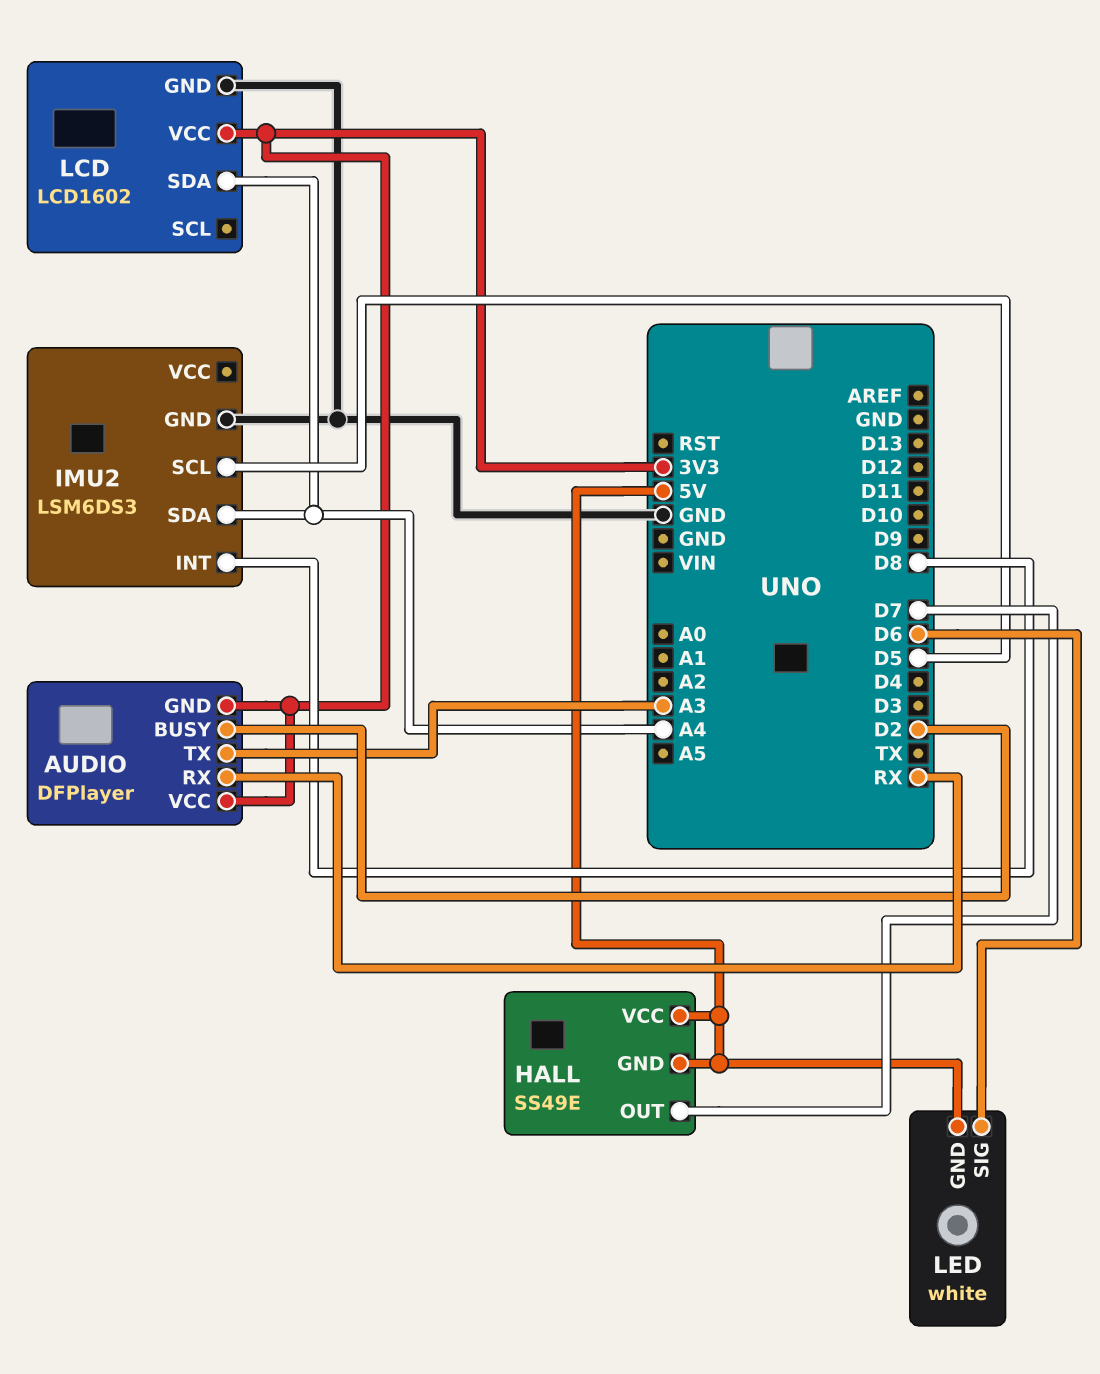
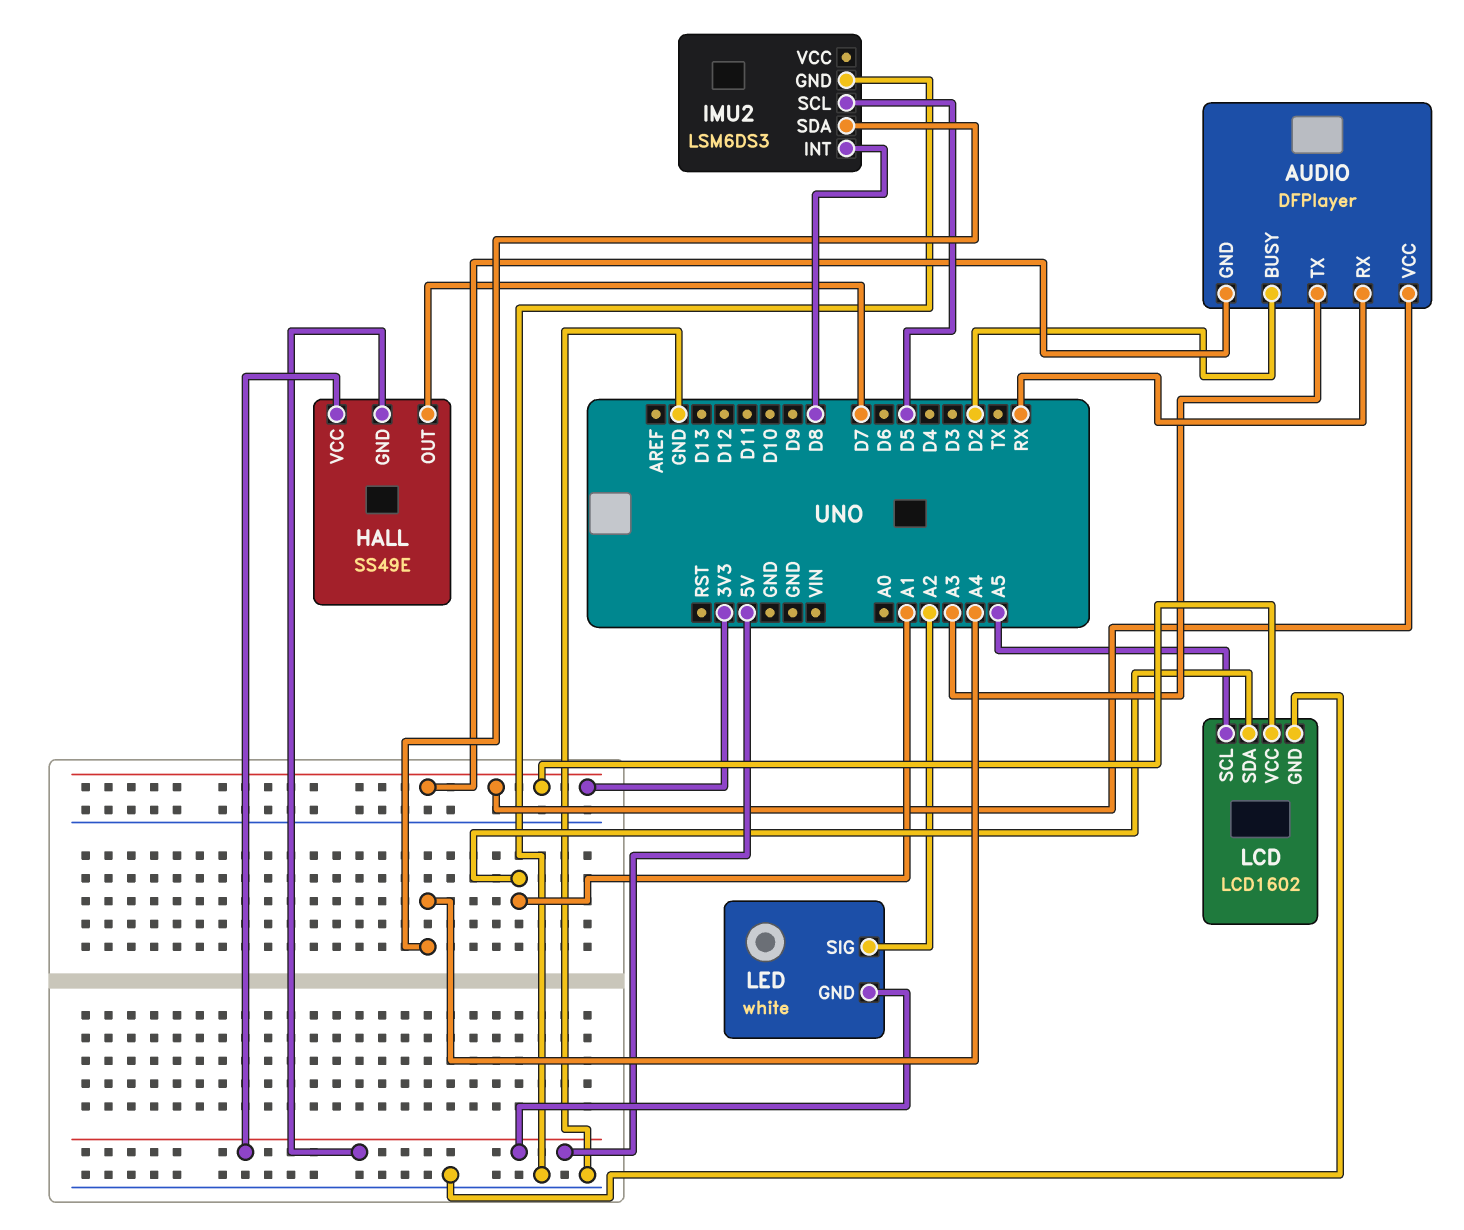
LCD pin SCL: none -> A5
LCD pin SDA: A4 -> A1
LED pin SIG: D6 -> A2

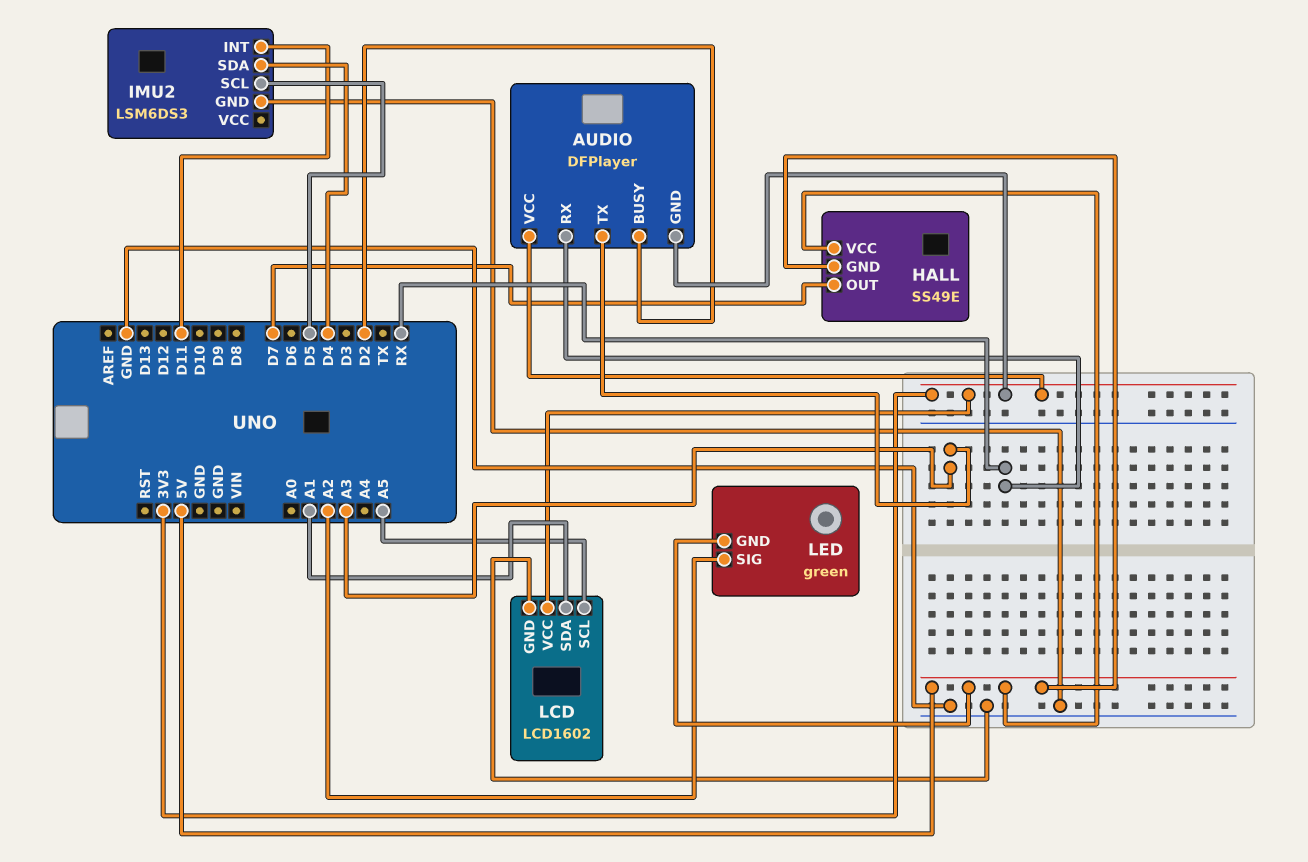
IMU2 pin INT: D8 -> D11
IMU2 pin SDA: A4 -> D4
LED: white -> green

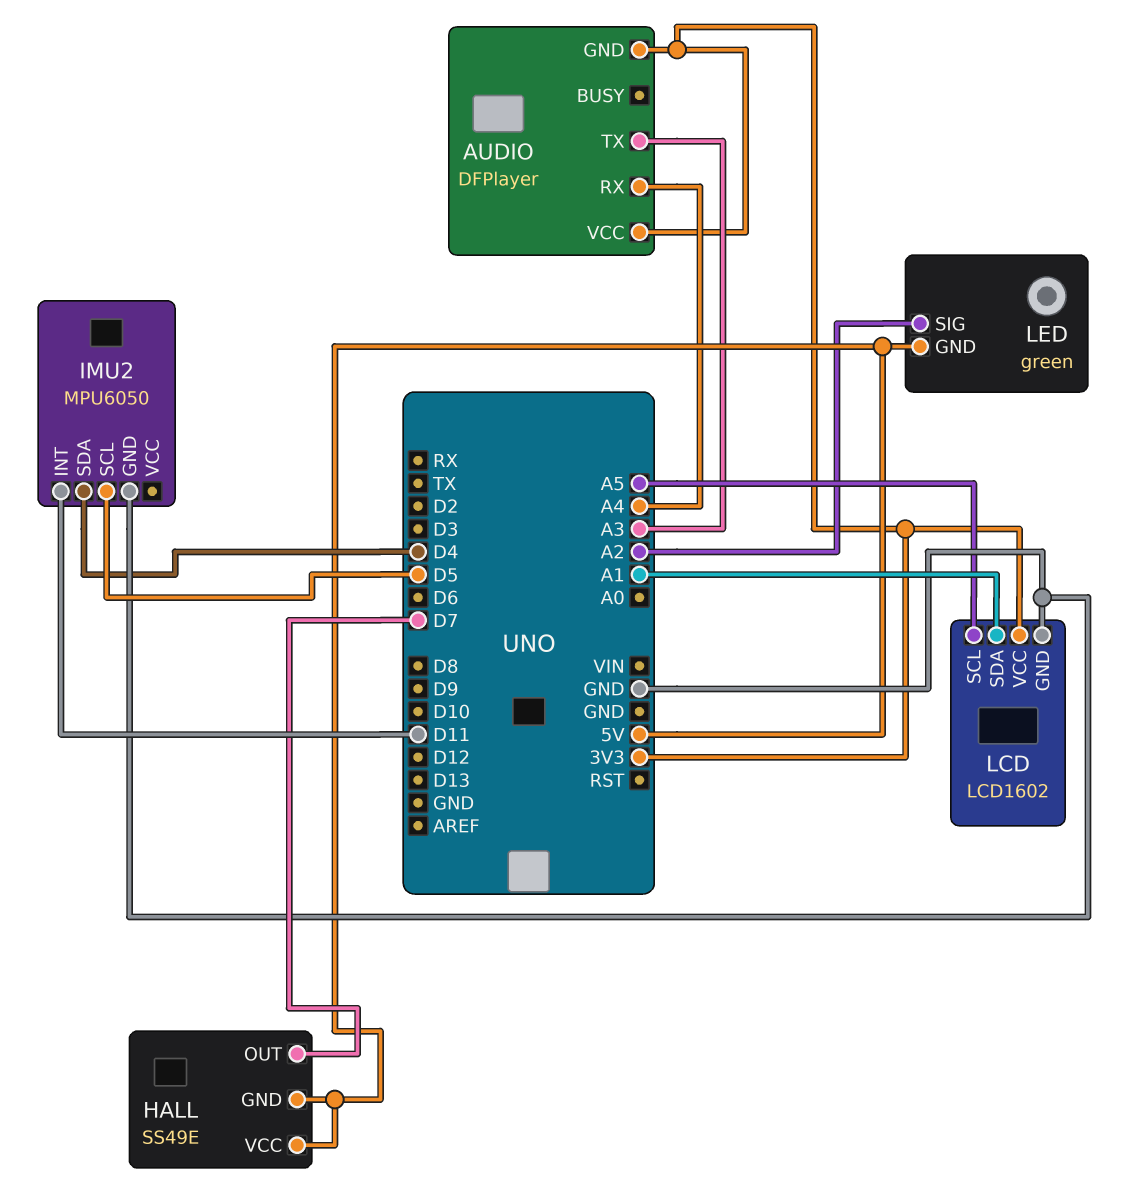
AUDIO pin BUSY: D2 -> none
AUDIO pin RX: RX -> A4
IMU2: LSM6DS3 -> MPU6050

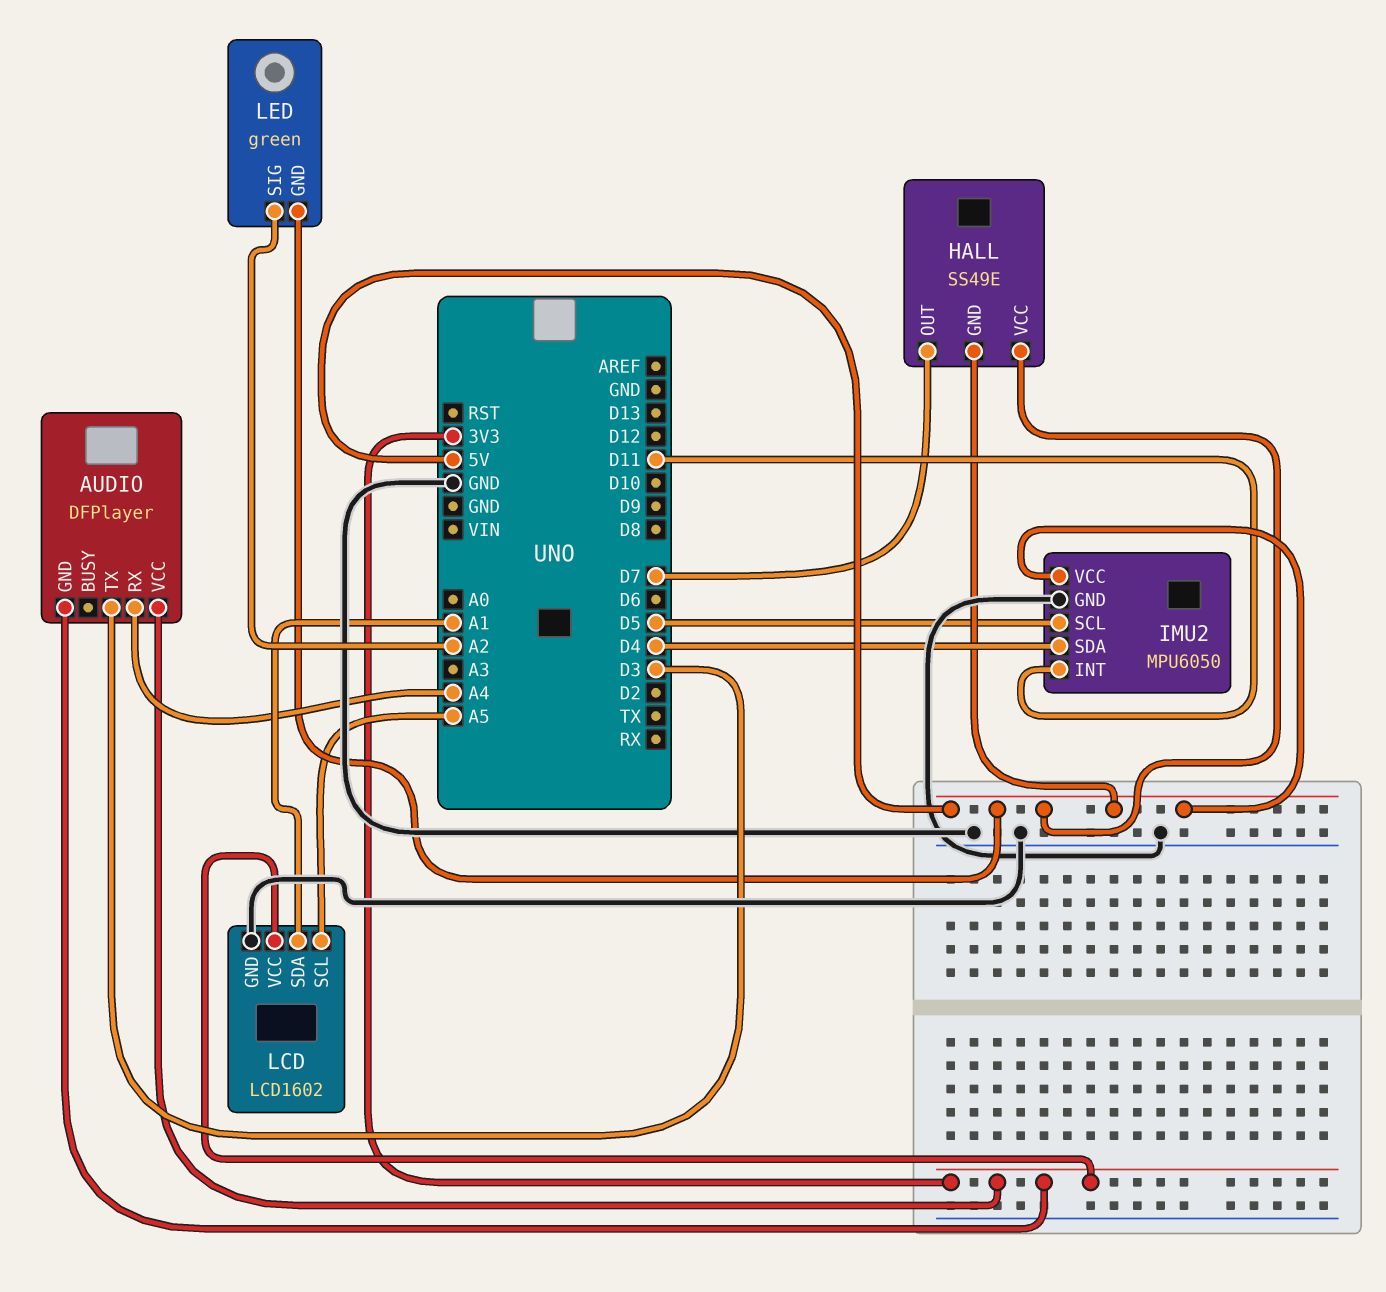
AUDIO pin TX: A3 -> D3
IMU2 pin VCC: none -> 5V

